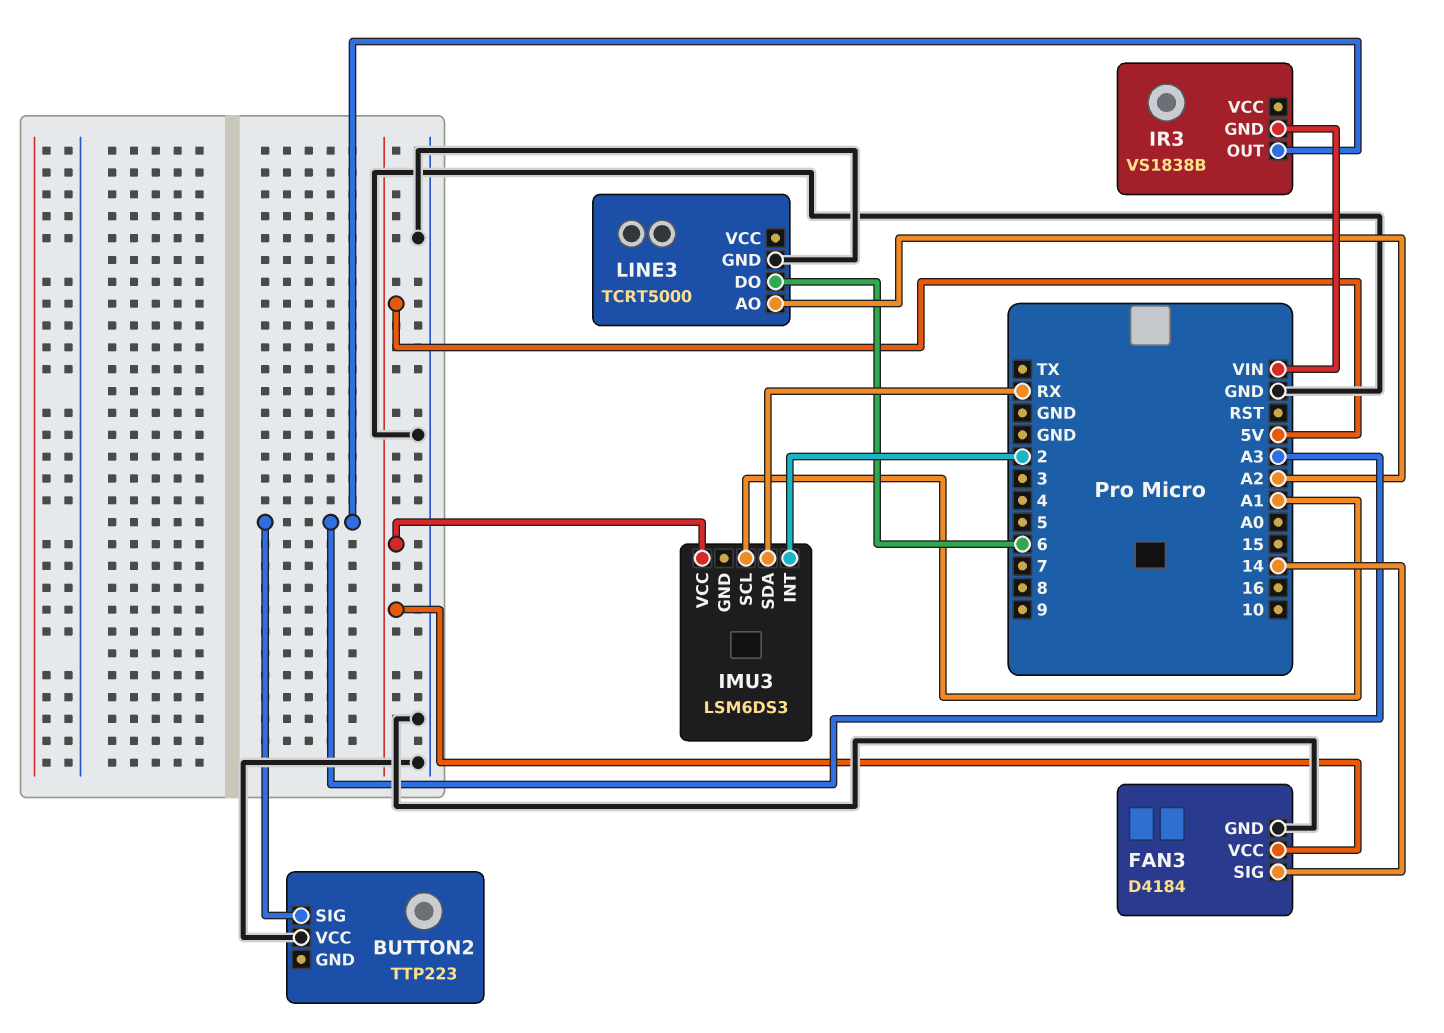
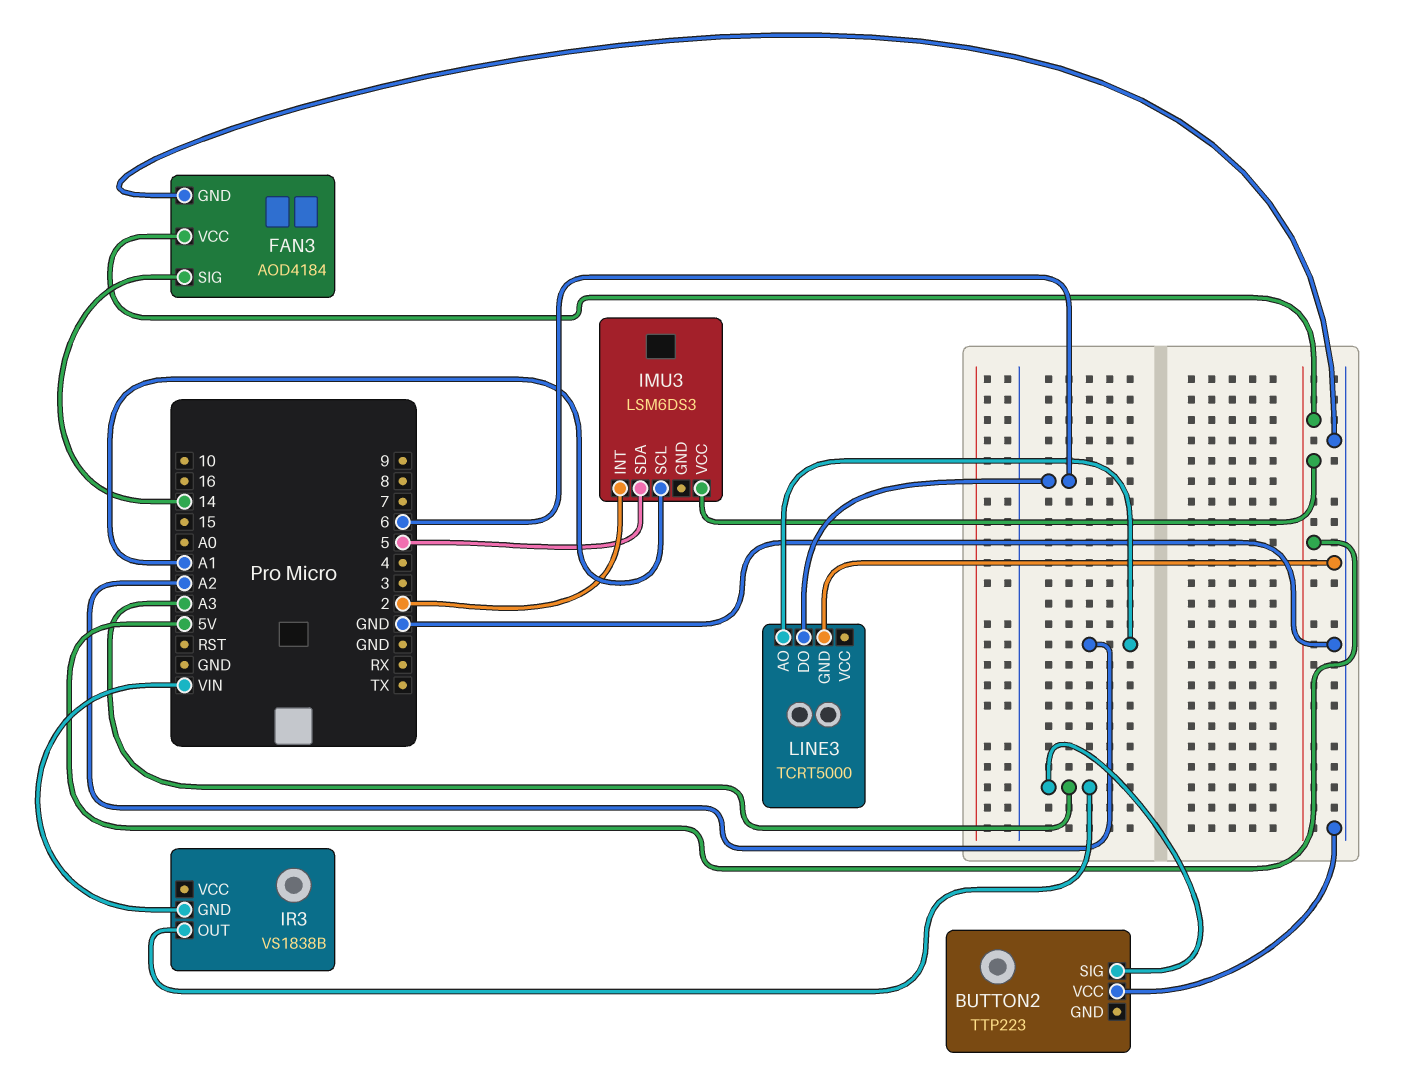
FAN3: D4184 -> AOD4184
IMU3 pin SDA: RX -> 5

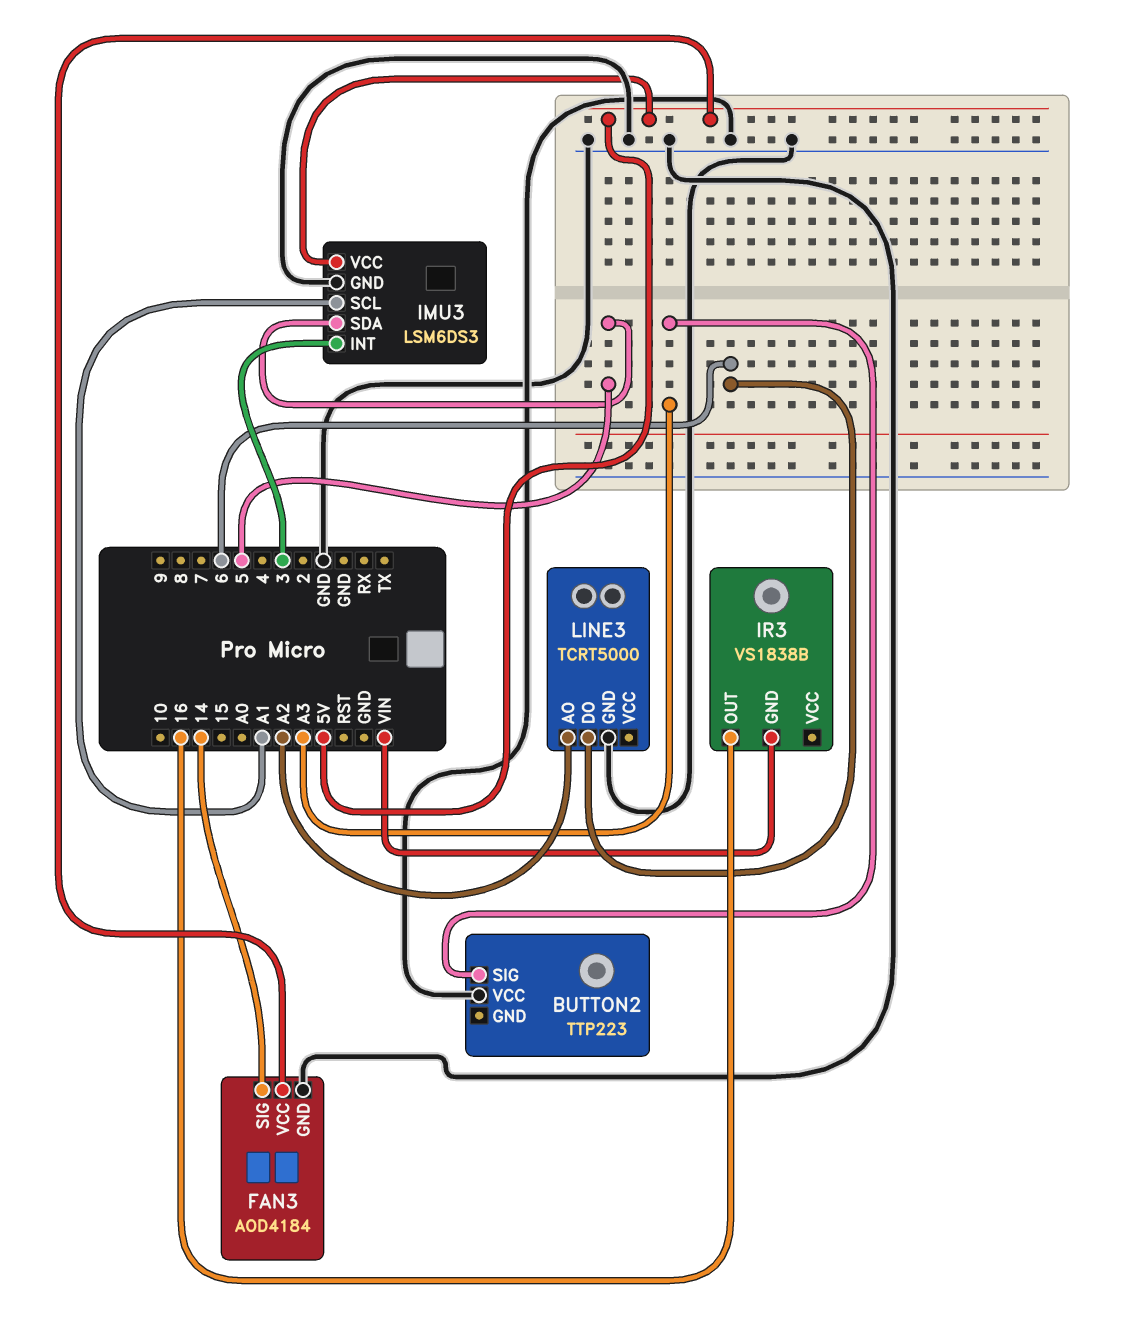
IMU3 pin GND: none -> GND
IMU3 pin INT: 2 -> 3
IR3 pin OUT: A3 -> 16

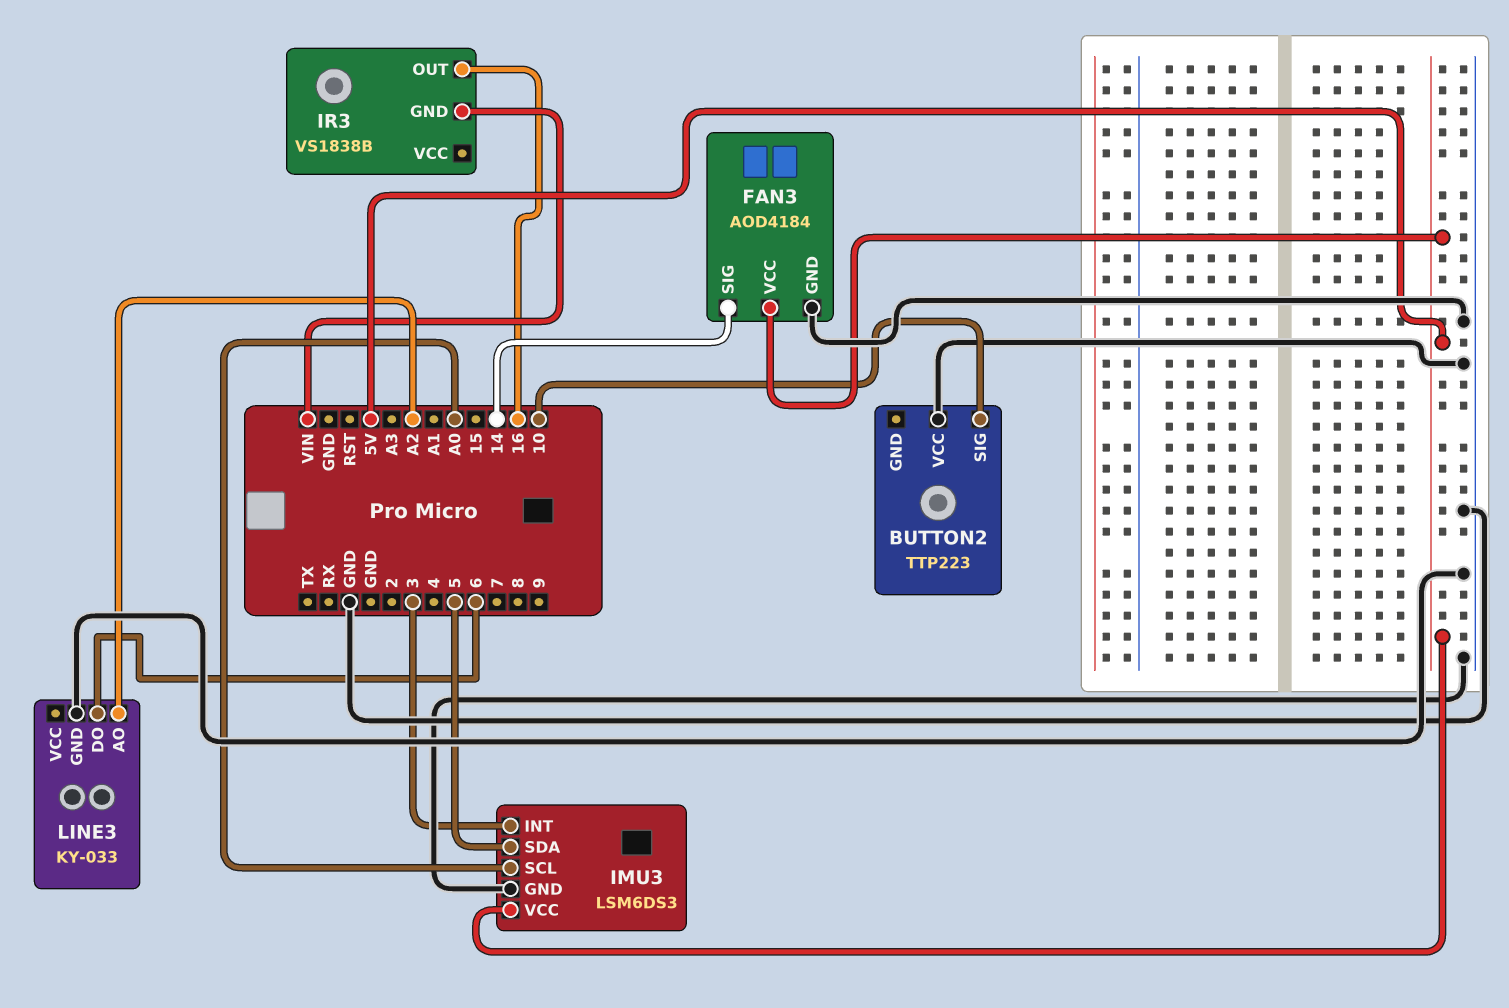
BUTTON2 pin SIG: A3 -> 10
IMU3 pin SCL: A1 -> A0
LINE3: TCRT5000 -> KY-033

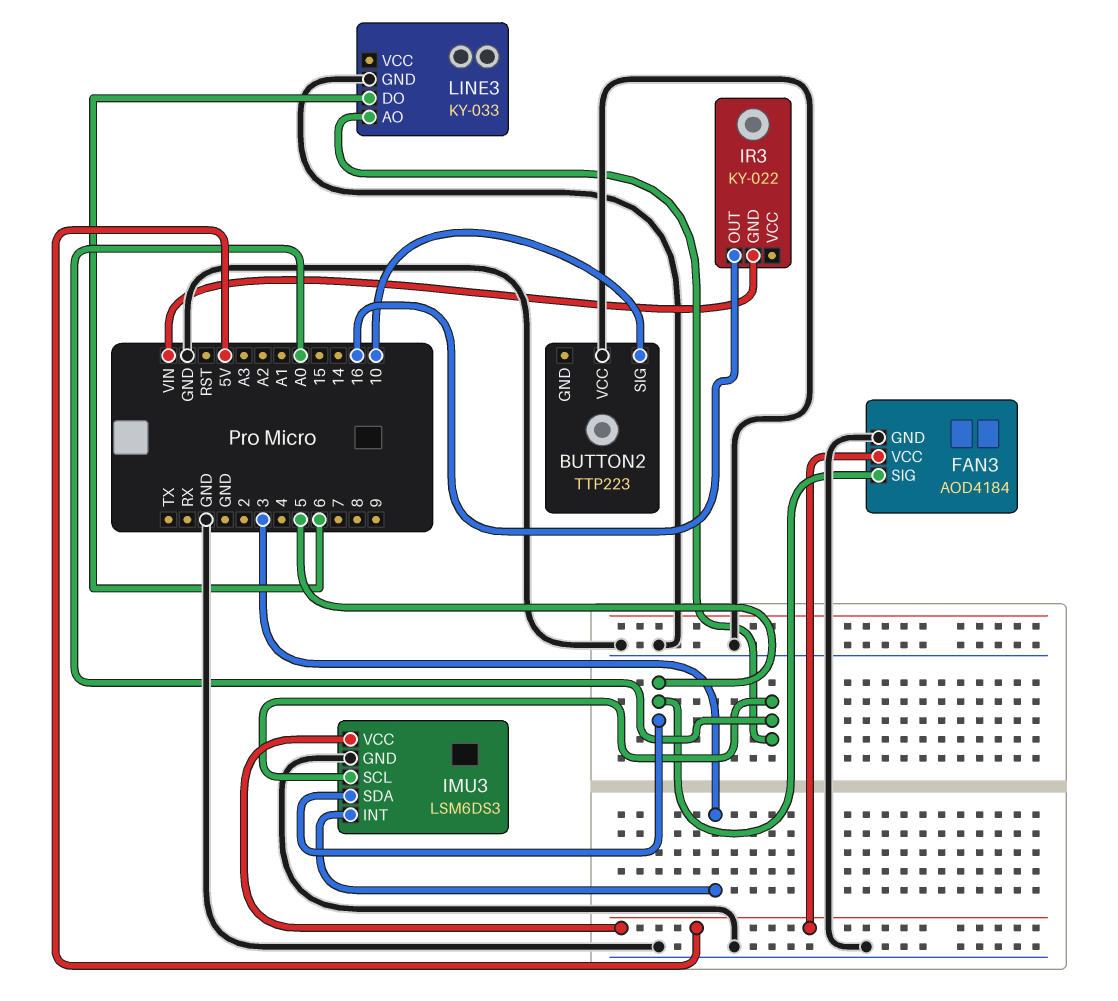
FAN3 pin SIG: 14 -> 5
IR3: VS1838B -> KY-022
LINE3 pin AO: A2 -> A0

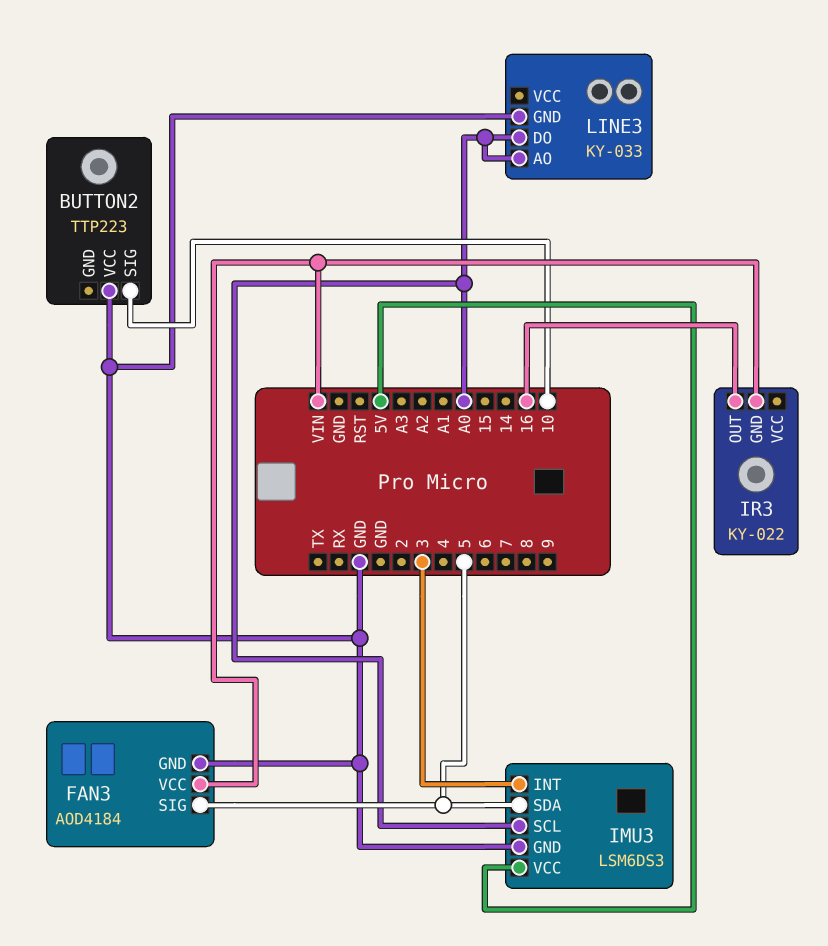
FAN3 pin VCC: 5V -> VIN
LINE3 pin DO: 6 -> A0

